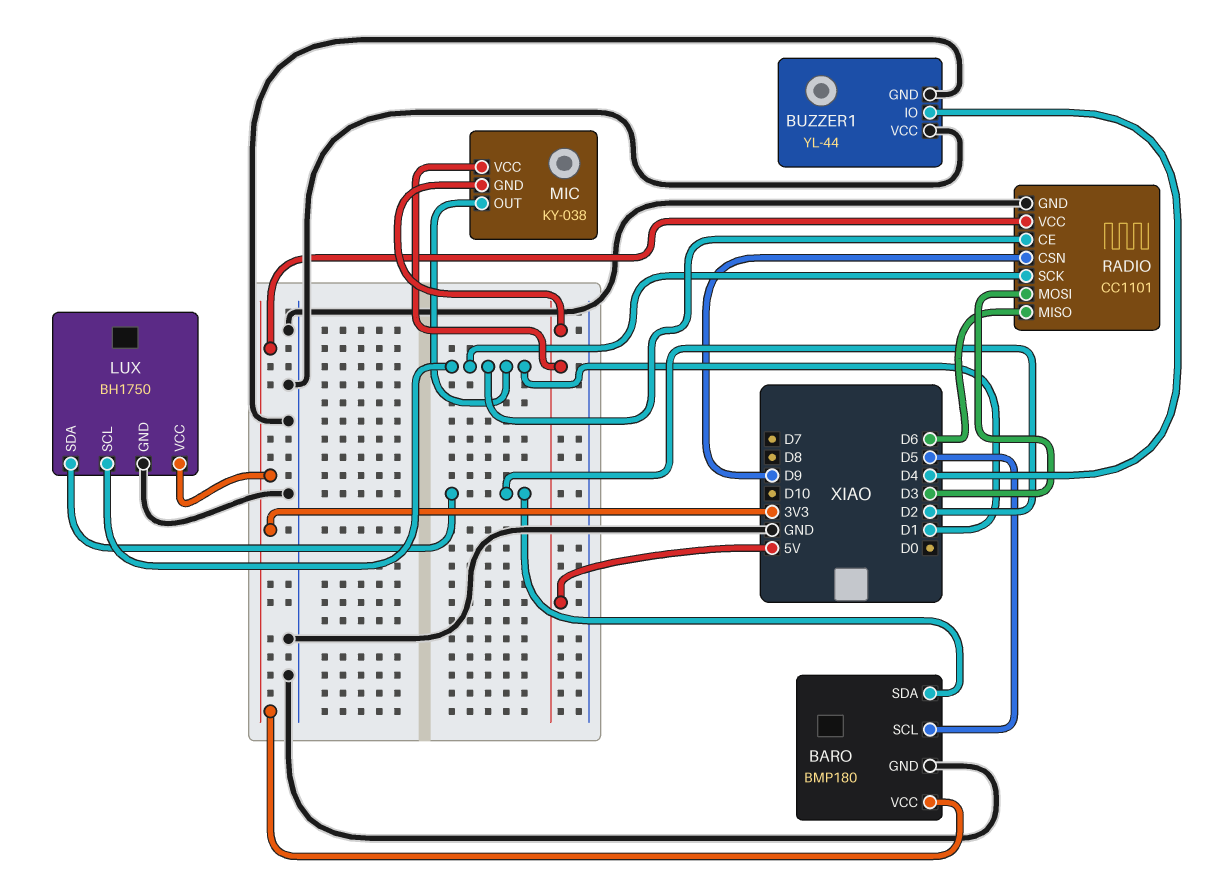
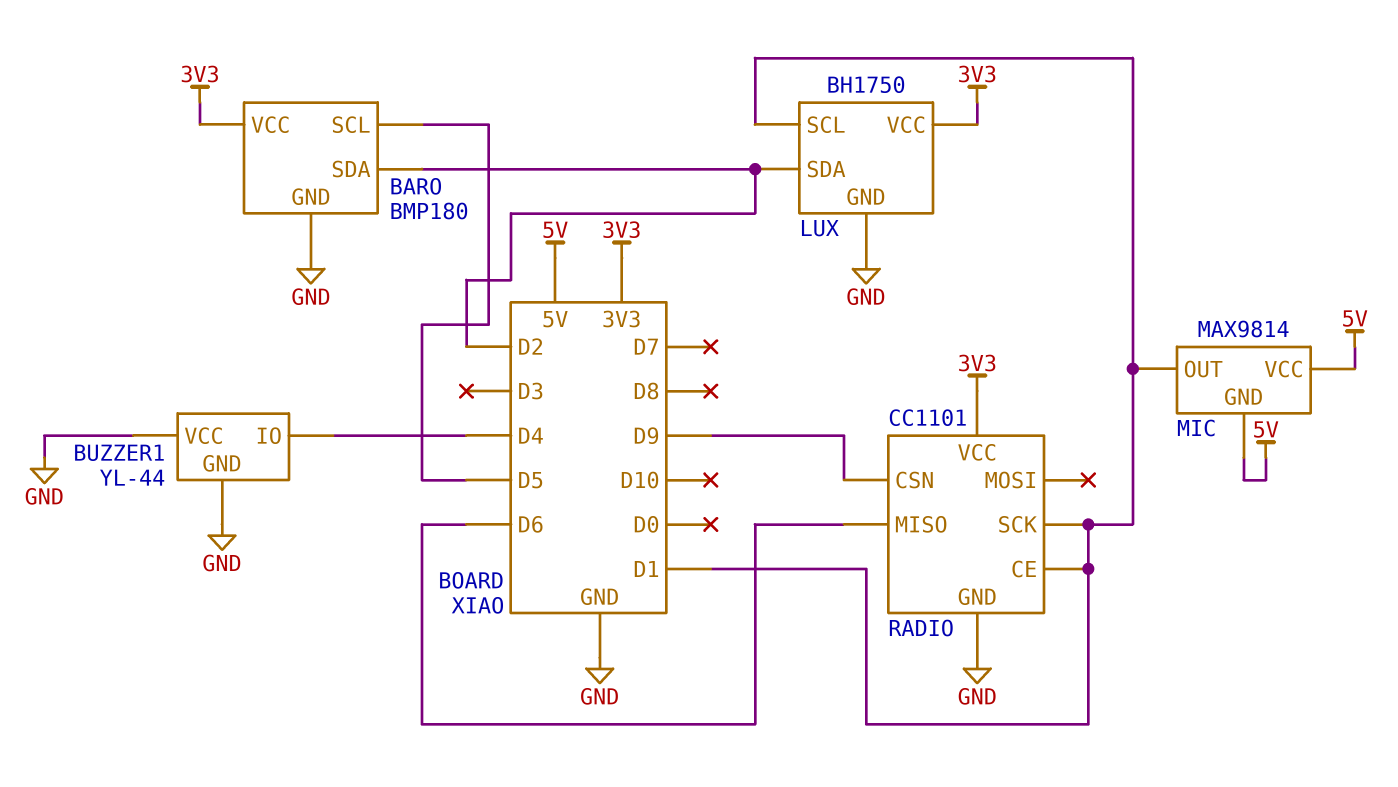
MIC: KY-038 -> MAX9814
RADIO pin MOSI: D3 -> none

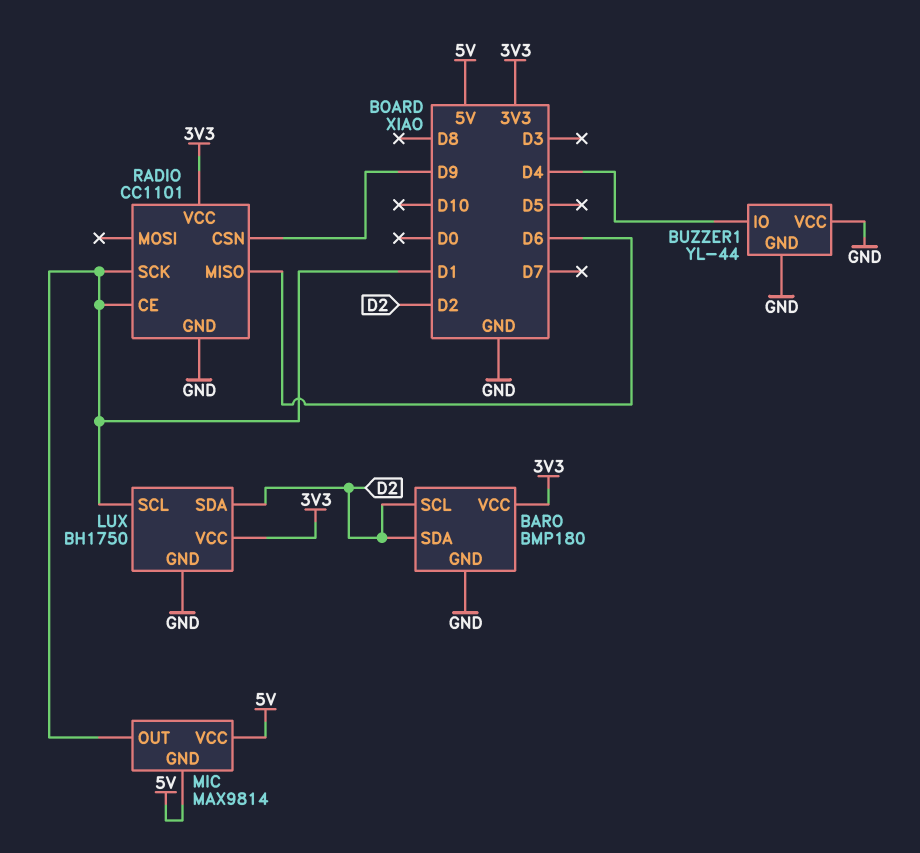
BARO pin SCL: D5 -> D2

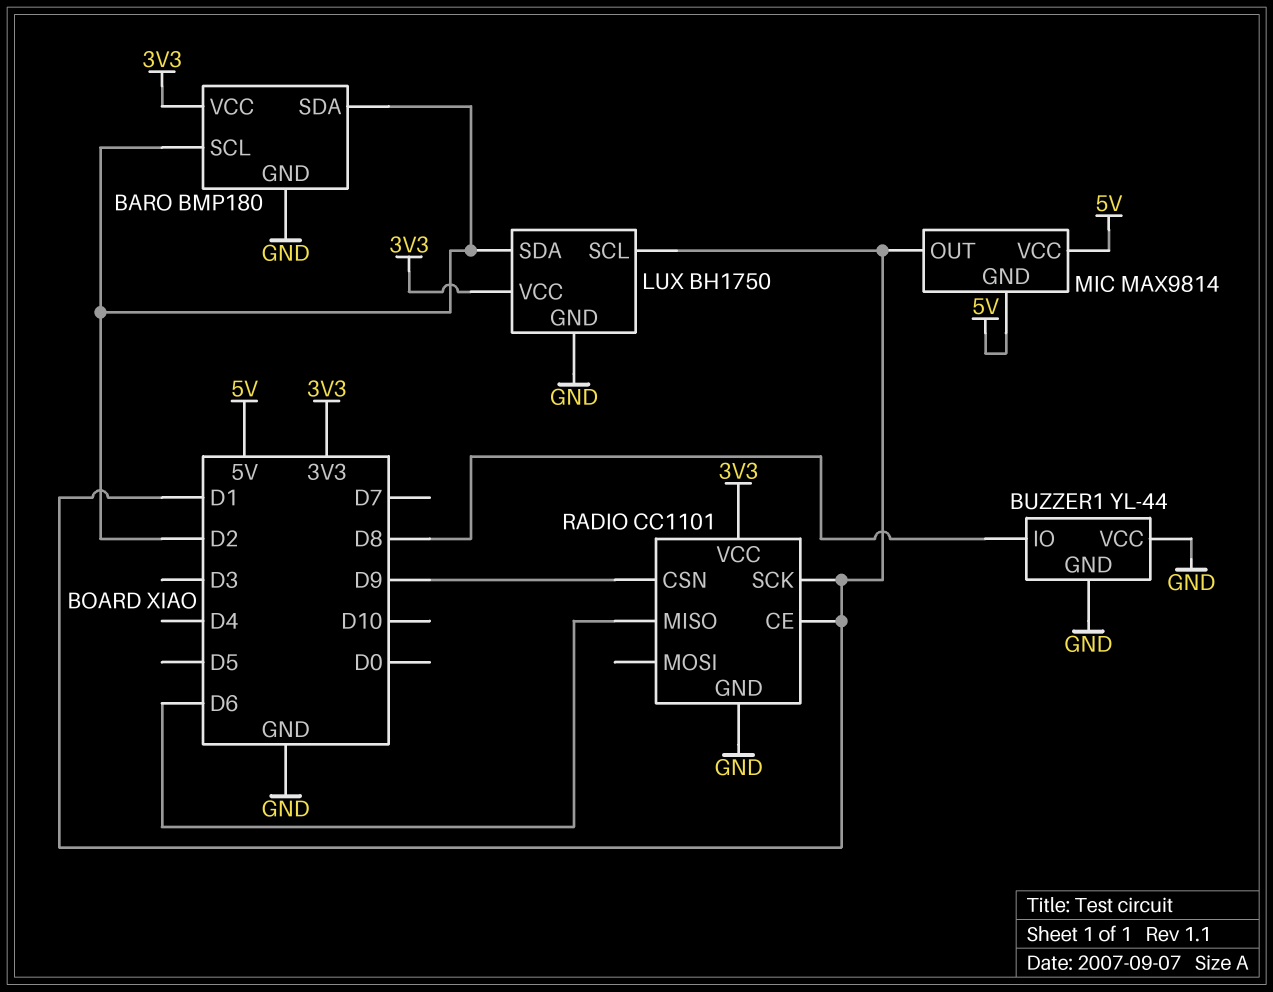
BUZZER1 pin IO: D4 -> D8

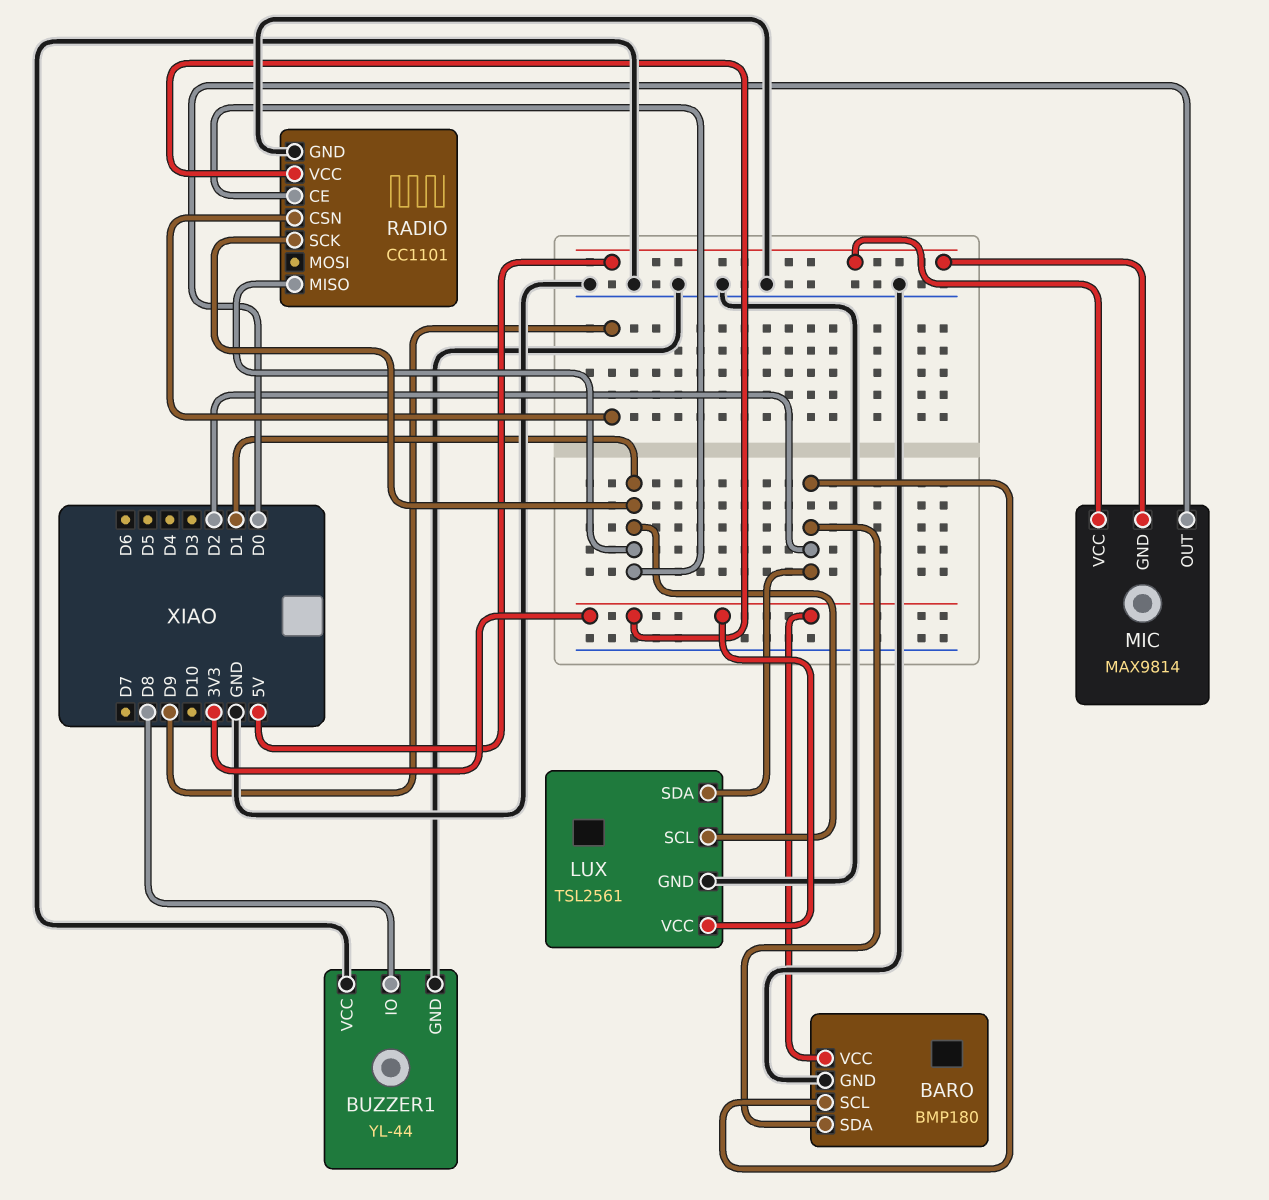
LUX: BH1750 -> TSL2561
MIC pin OUT: D1 -> D0
RADIO pin MISO: D6 -> D1

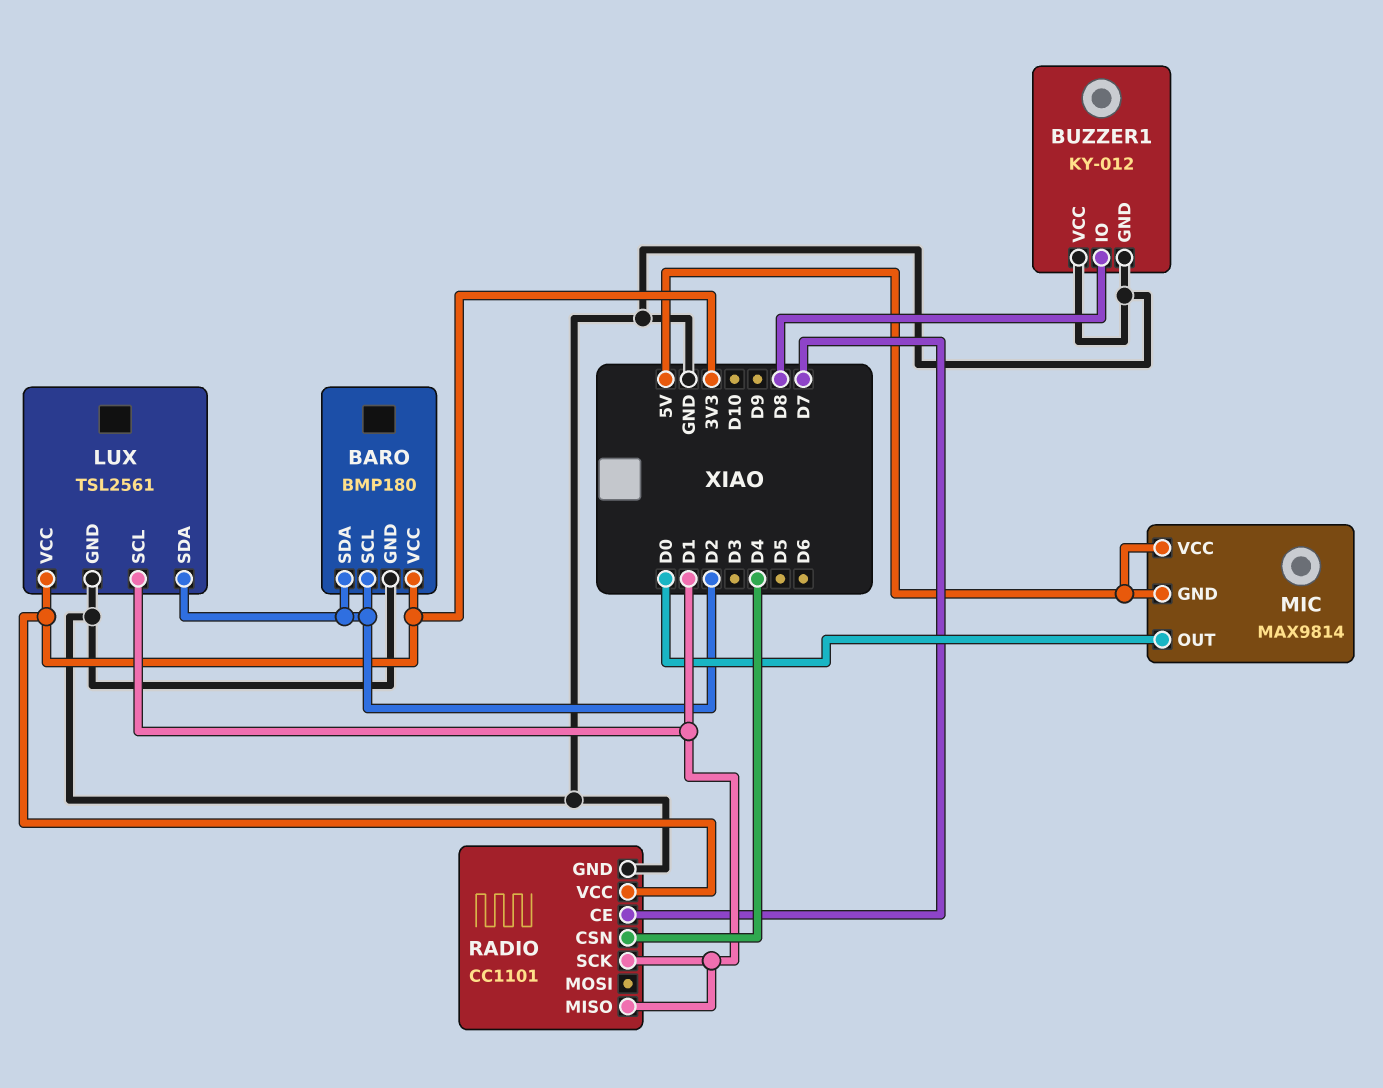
BUZZER1: YL-44 -> KY-012
RADIO pin CE: D1 -> D7
RADIO pin CSN: D9 -> D4

